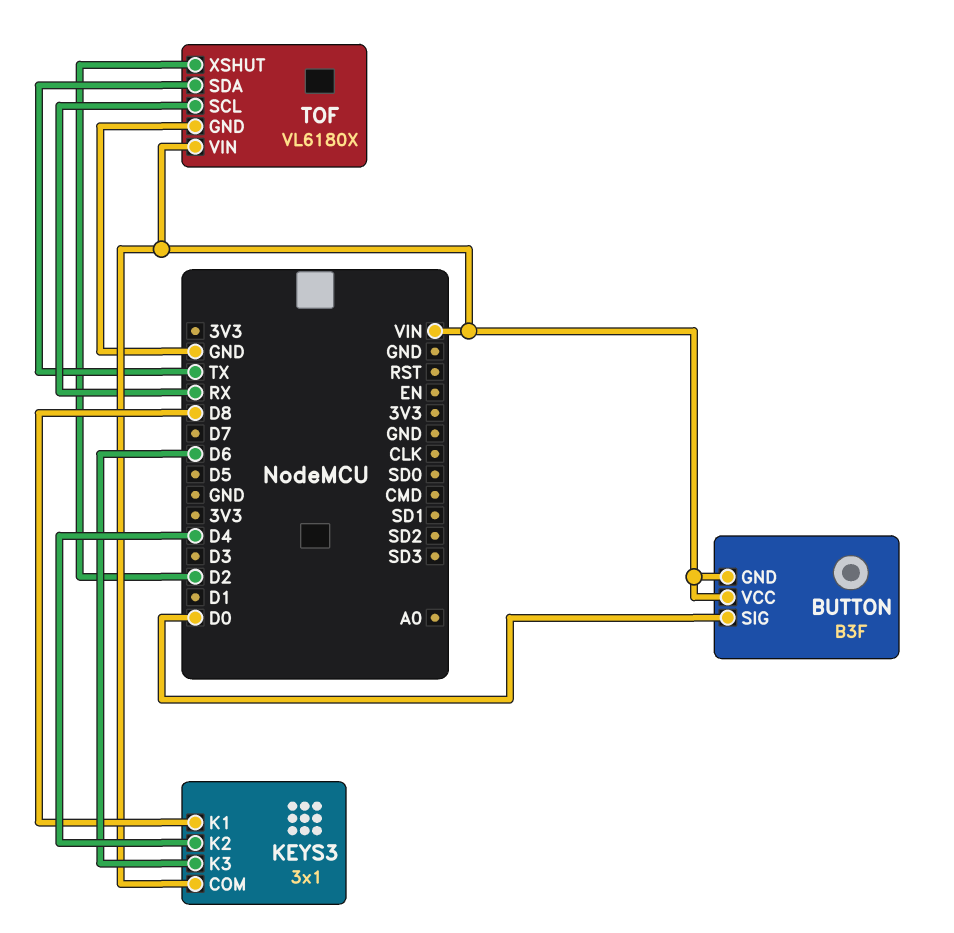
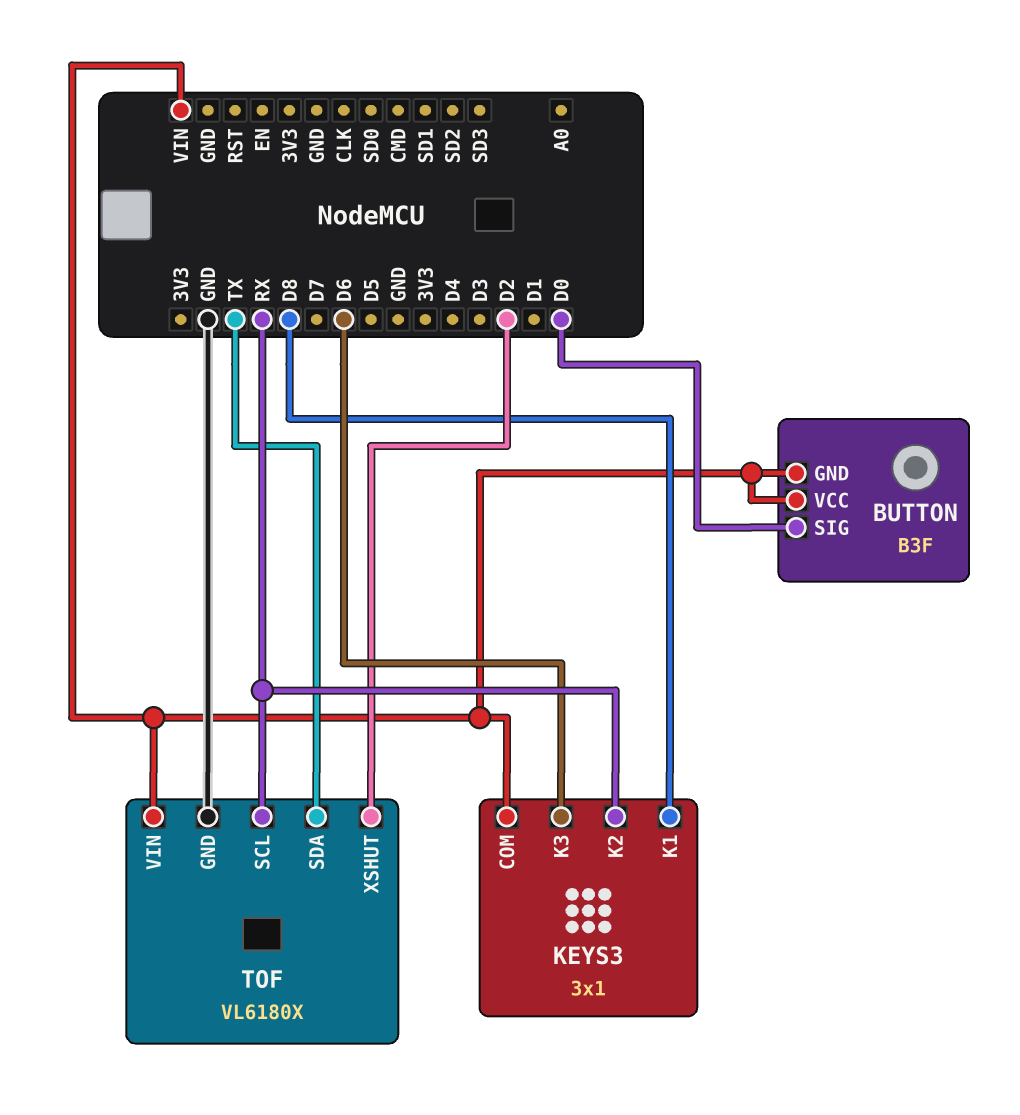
KEYS3 pin K2: D4 -> RX

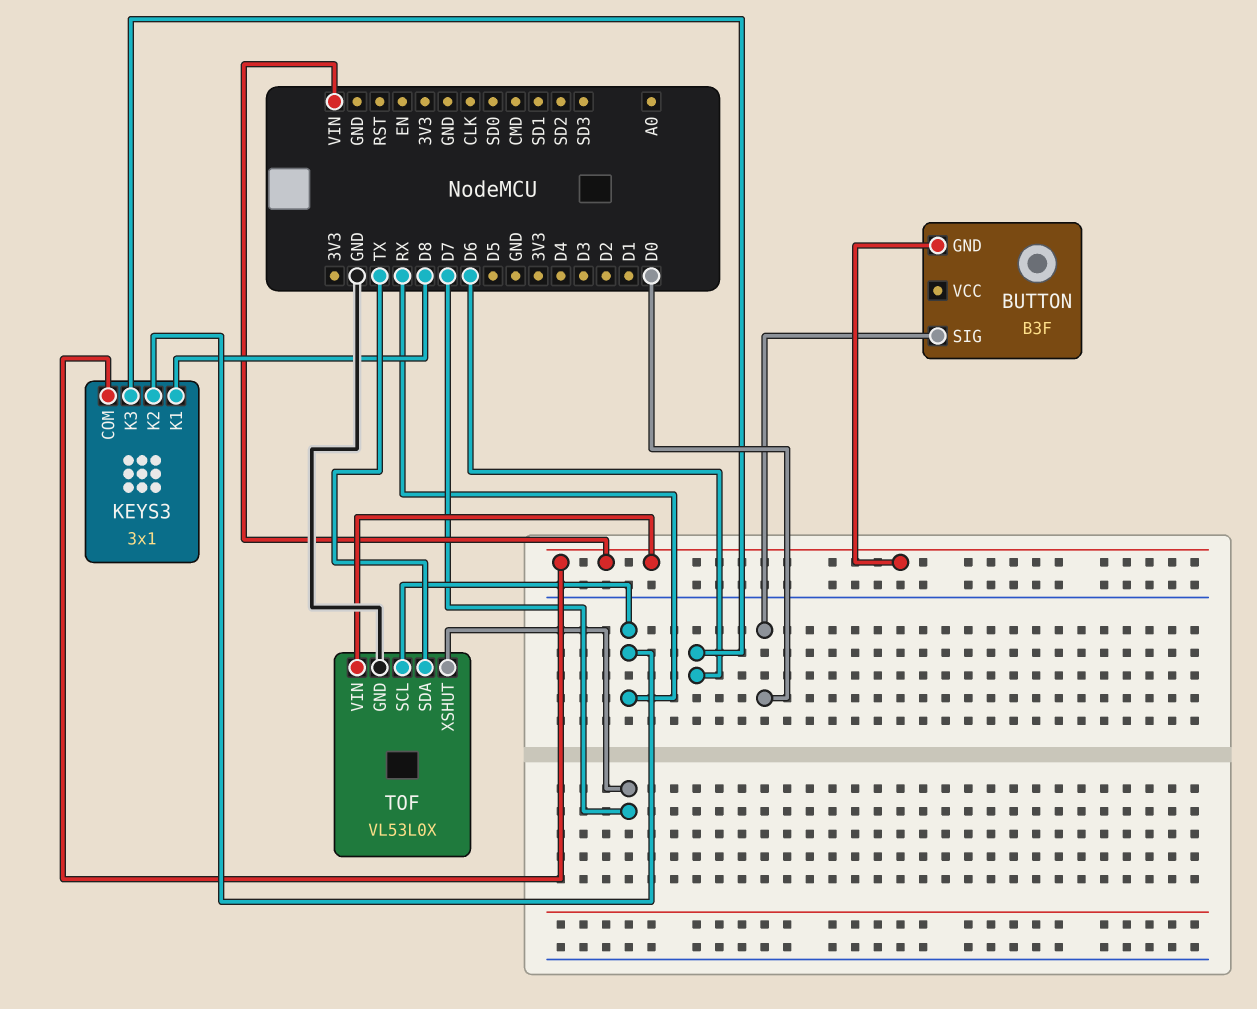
BUTTON pin VCC: VIN -> none
TOF: VL6180X -> VL53L0X
TOF pin XSHUT: D2 -> D7

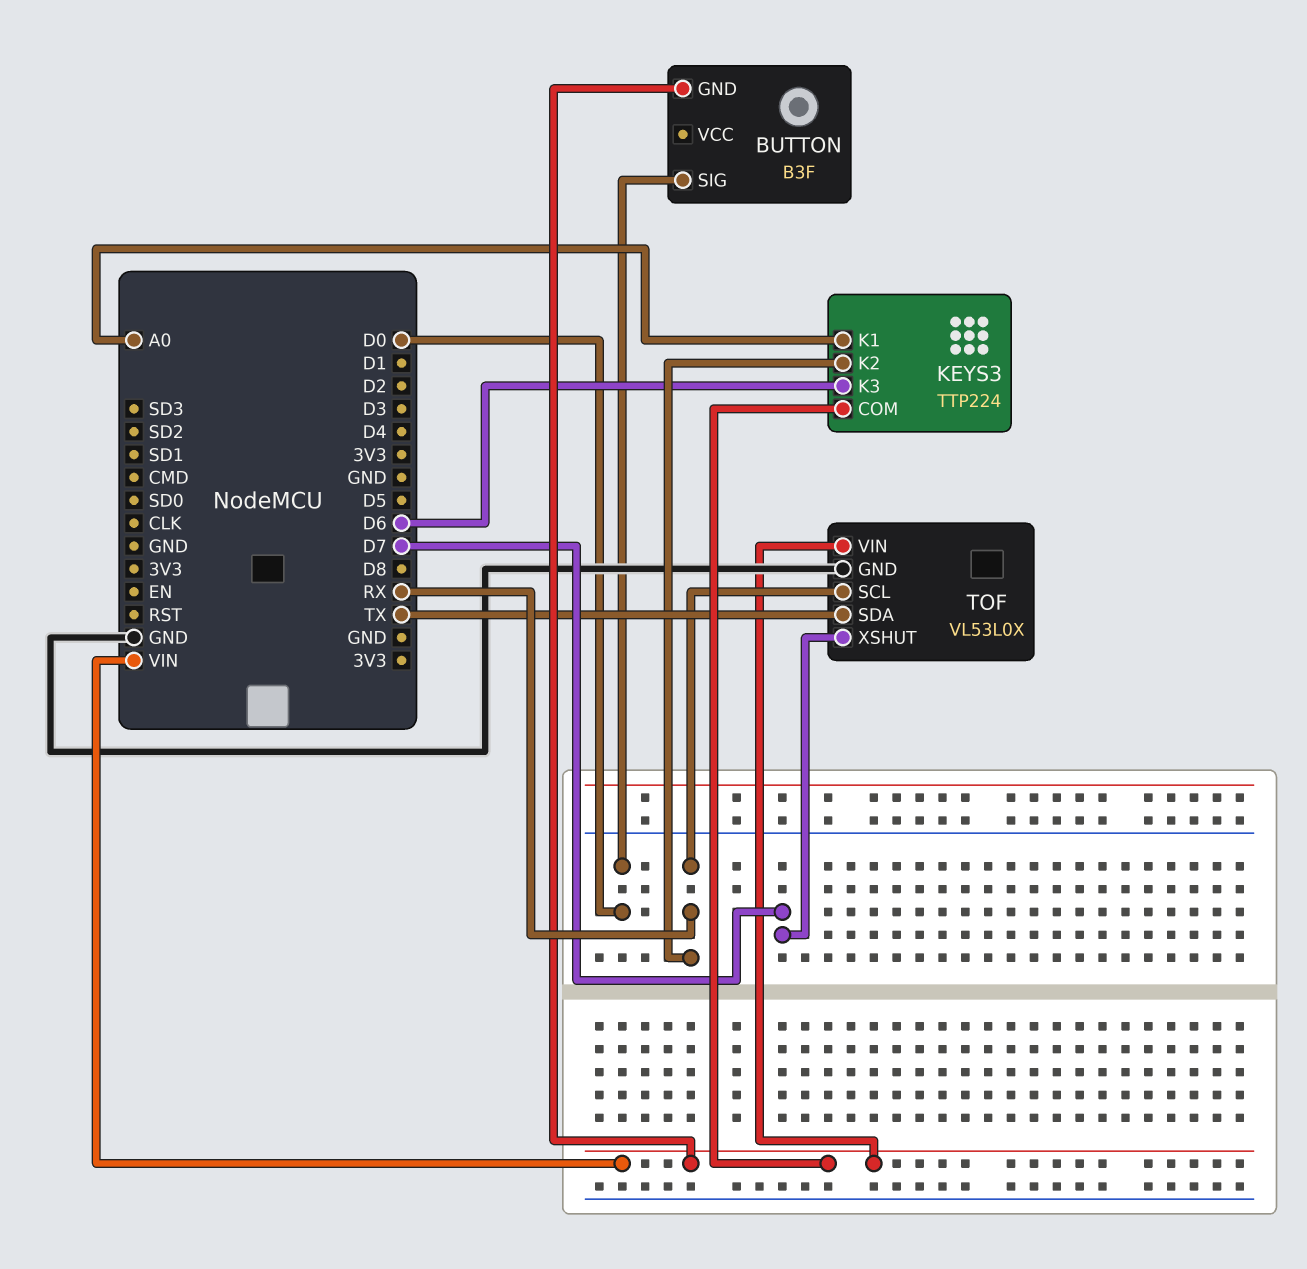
KEYS3: 3x1 -> TTP224
KEYS3 pin K1: D8 -> A0

